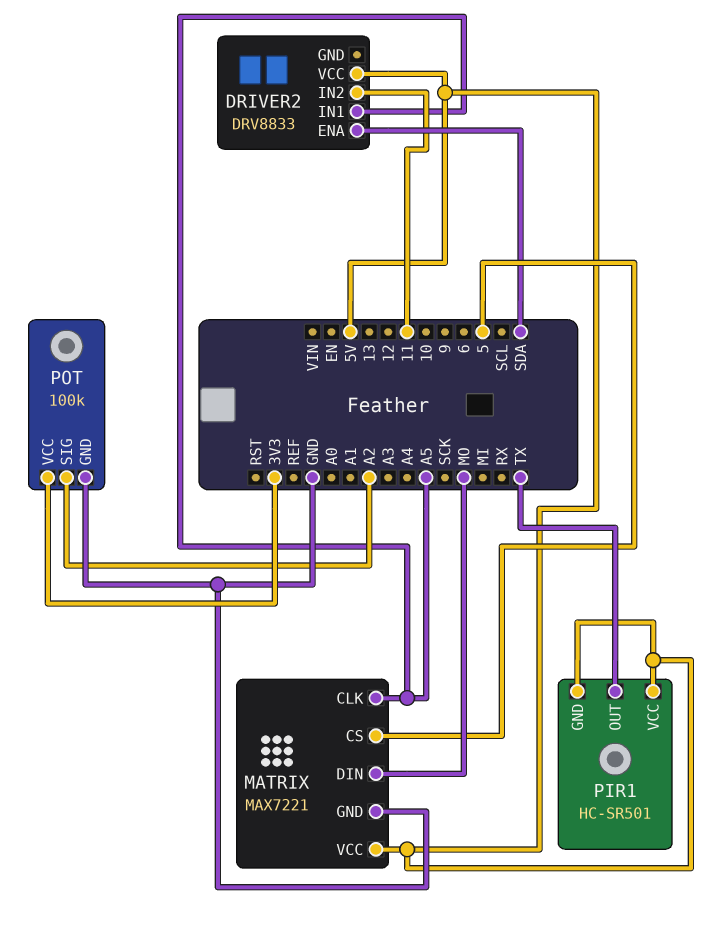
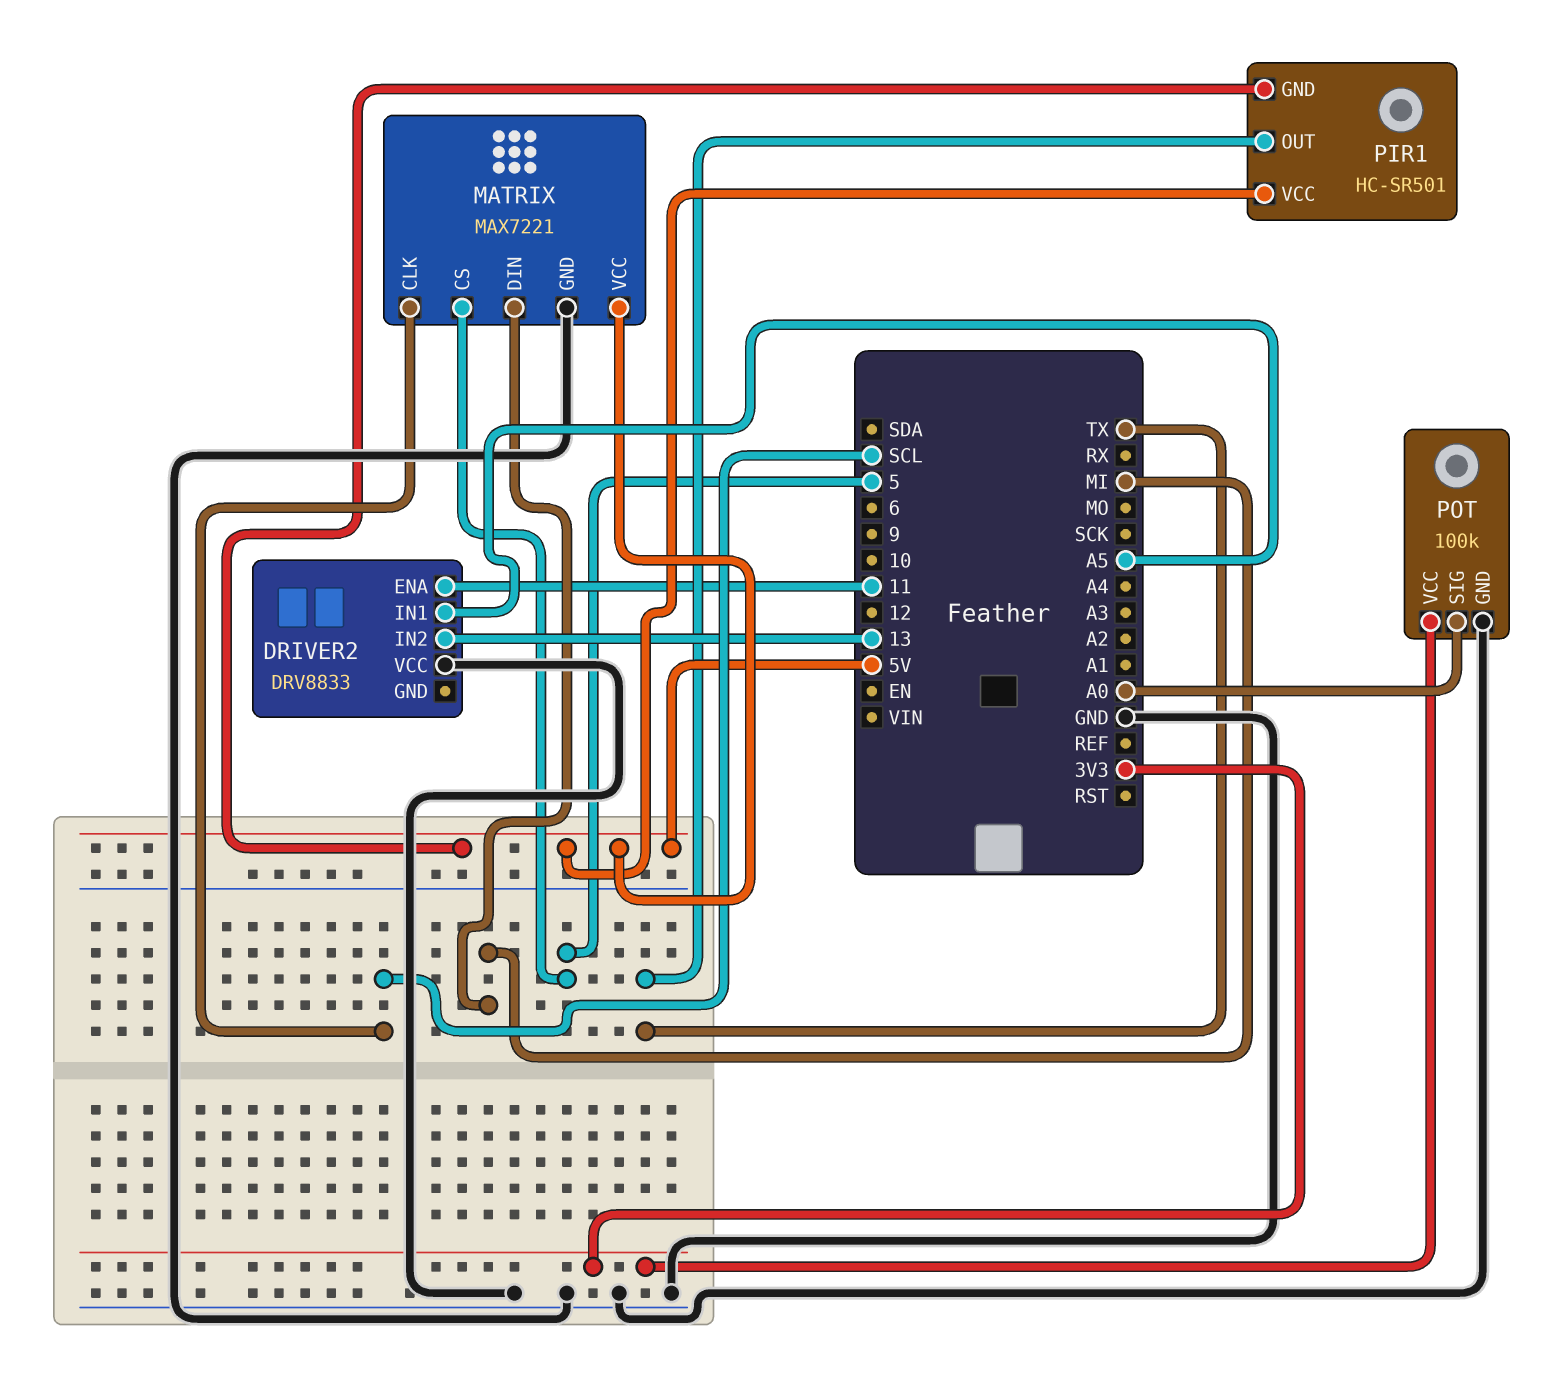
DRIVER2 pin ENA: SDA -> 11
DRIVER2 pin IN2: 11 -> 13
DRIVER2 pin VCC: 5V -> GND
MATRIX pin CLK: A5 -> SCL
MATRIX pin DIN: MO -> MI
POT pin SIG: A2 -> A0

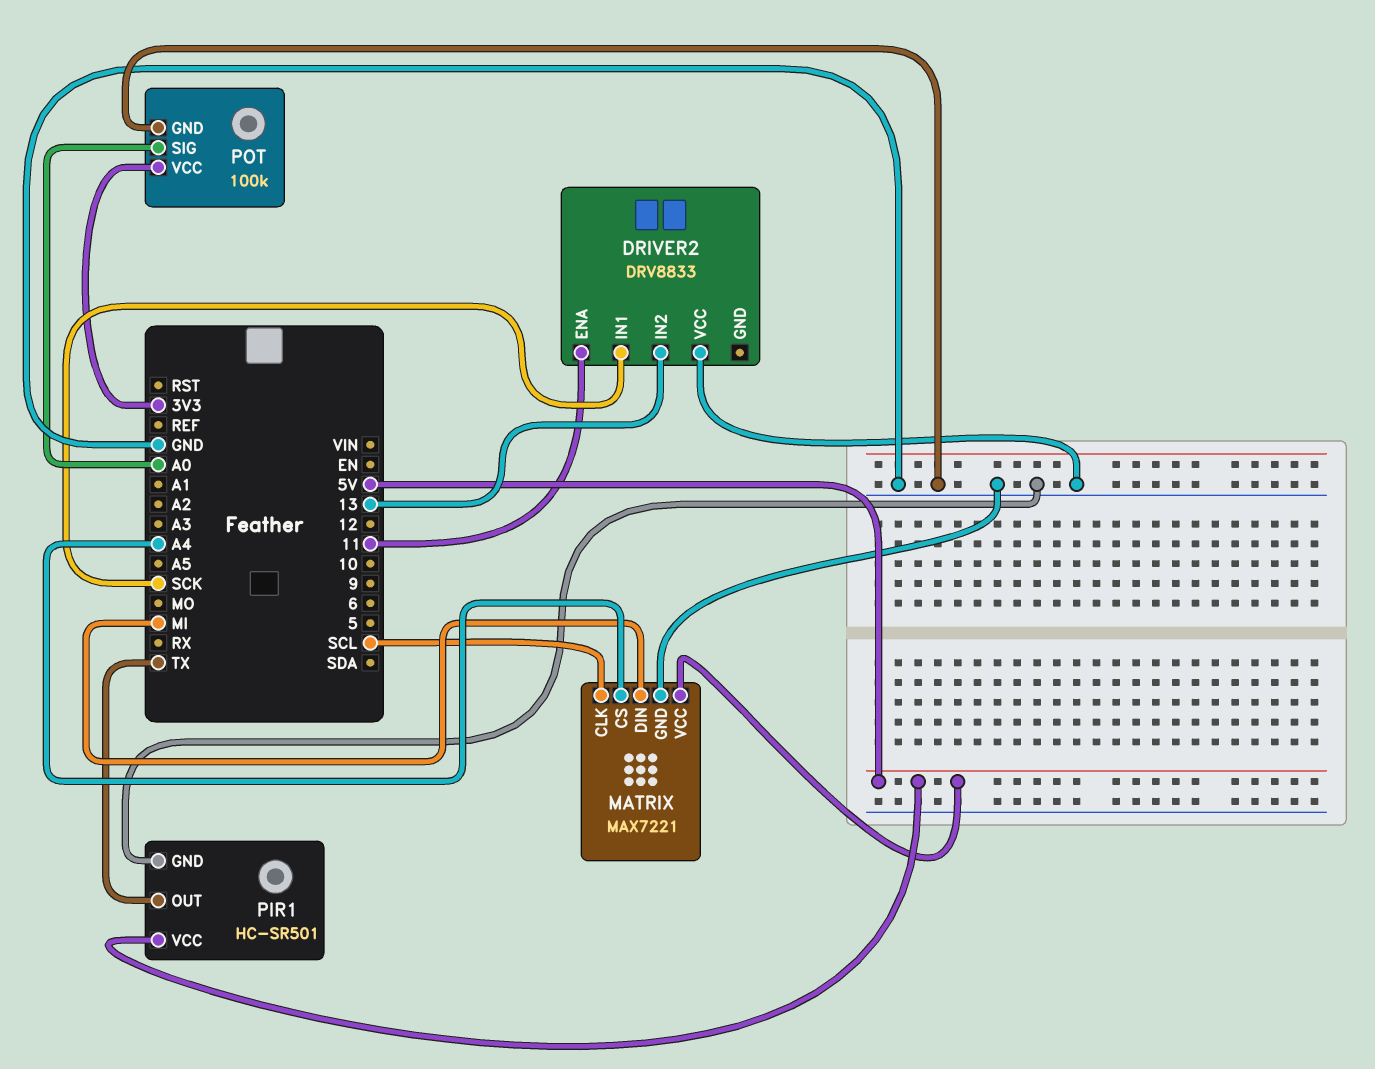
DRIVER2 pin IN1: A5 -> SCK
MATRIX pin CS: 5 -> A4
PIR1 pin GND: 5V -> GND

